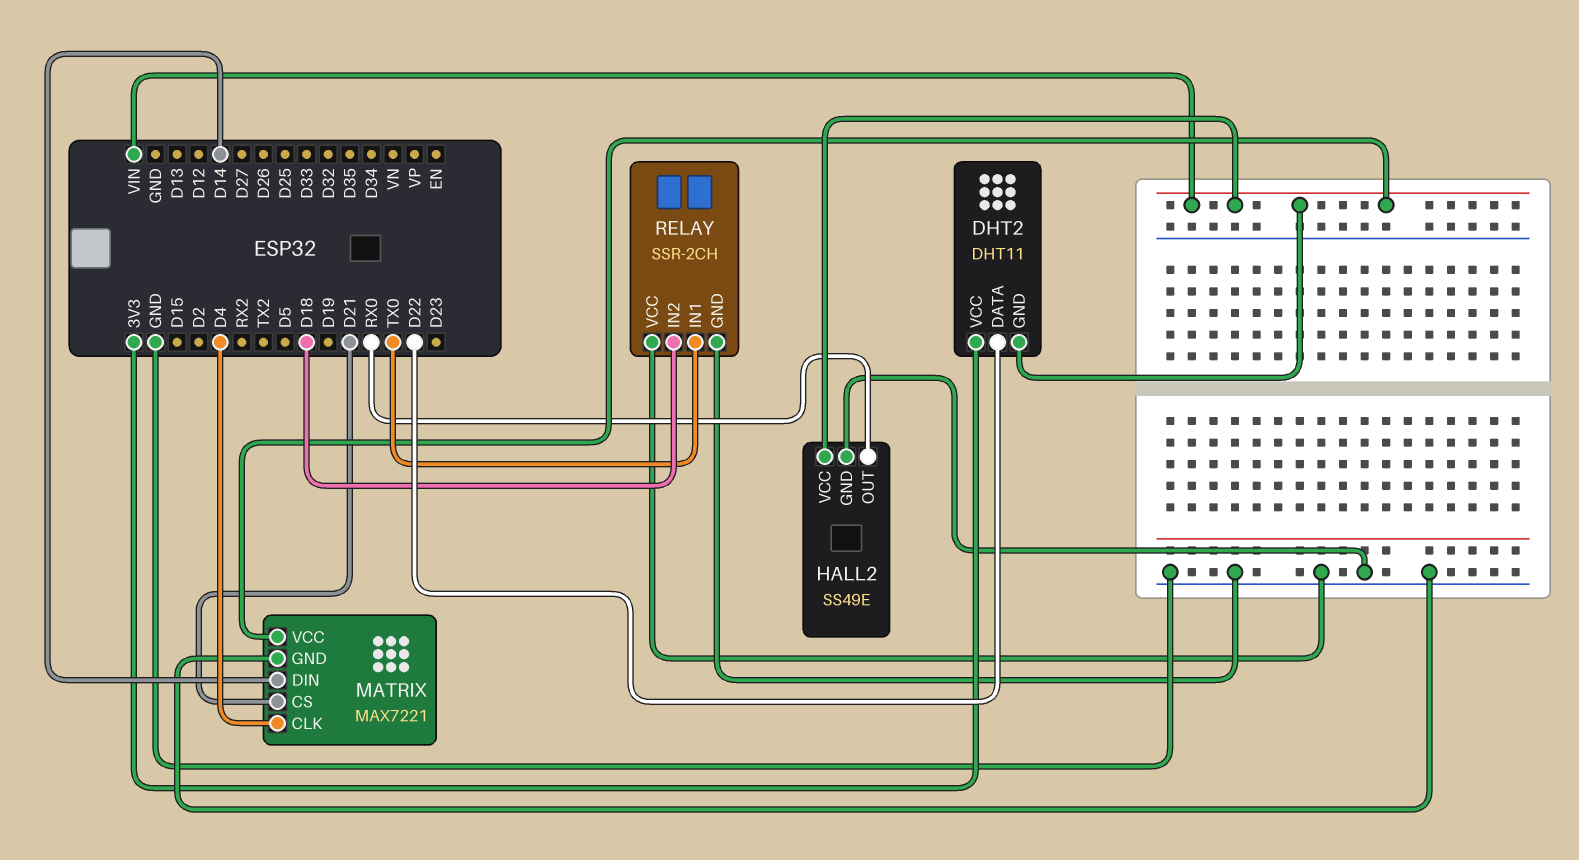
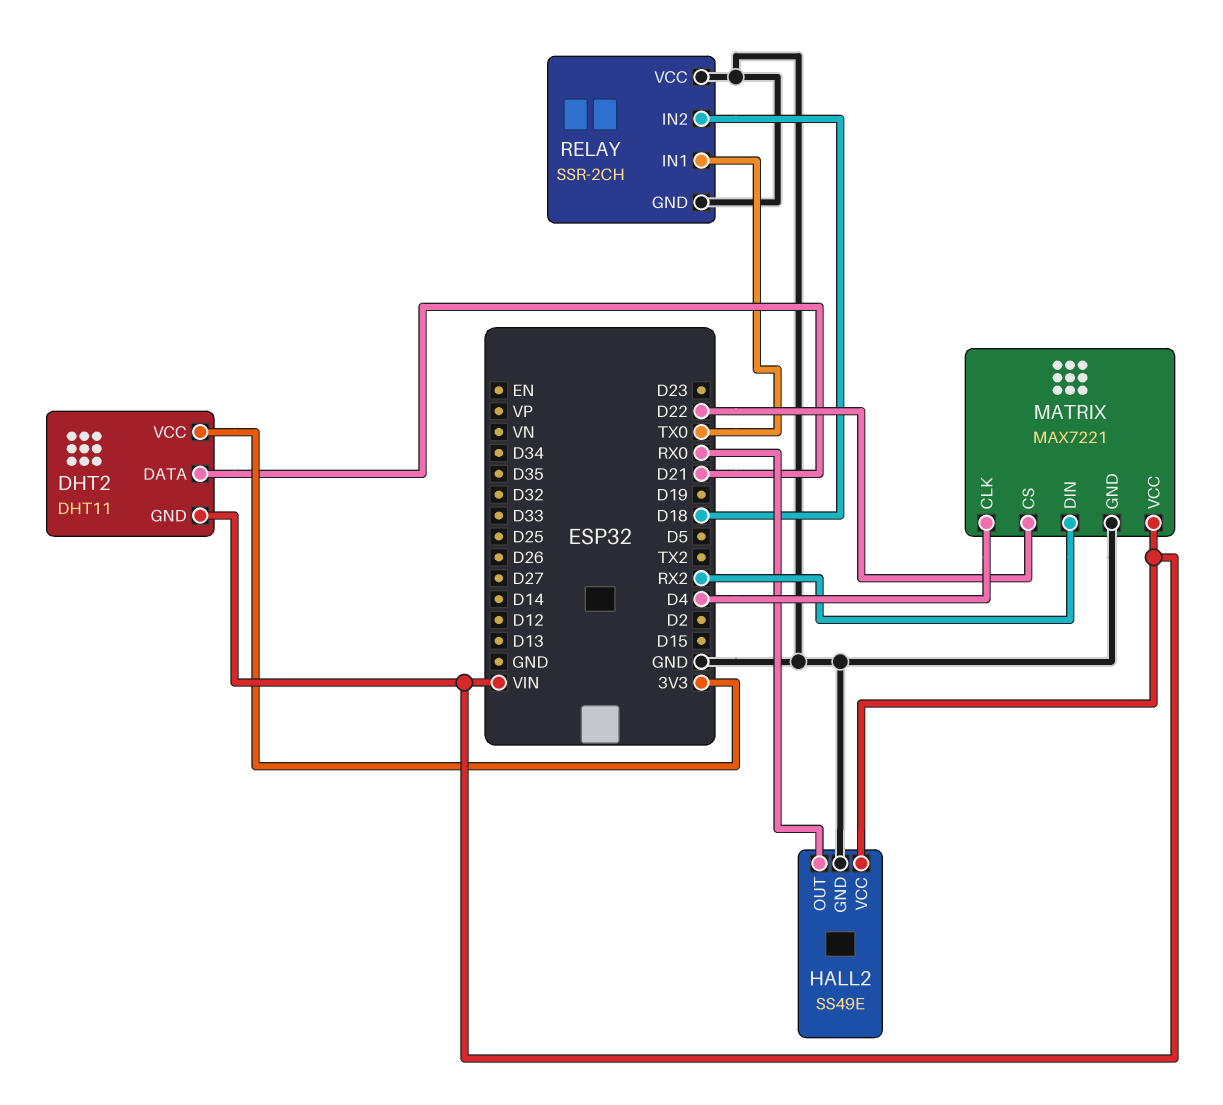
DHT2 pin DATA: D22 -> D21
MATRIX pin CS: D21 -> D22
MATRIX pin DIN: D14 -> RX2

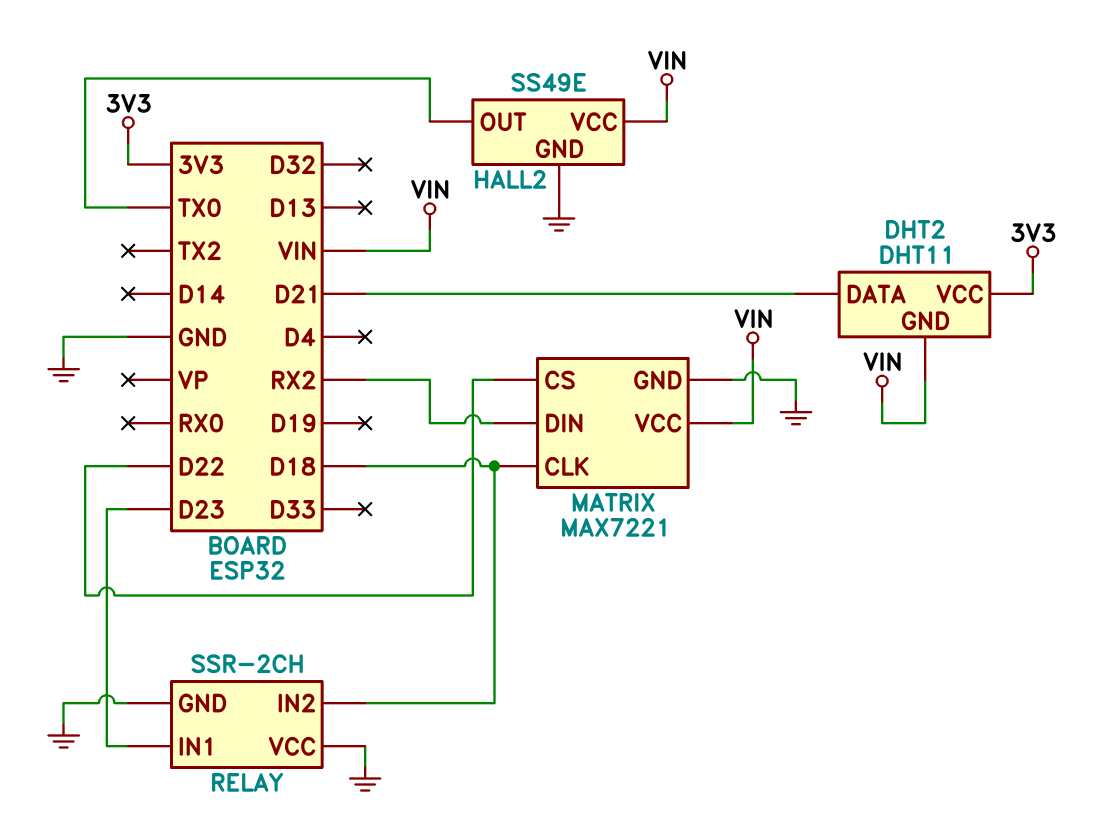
HALL2 pin OUT: RX0 -> TX0
MATRIX pin CLK: D4 -> D18
RELAY pin IN1: TX0 -> D23

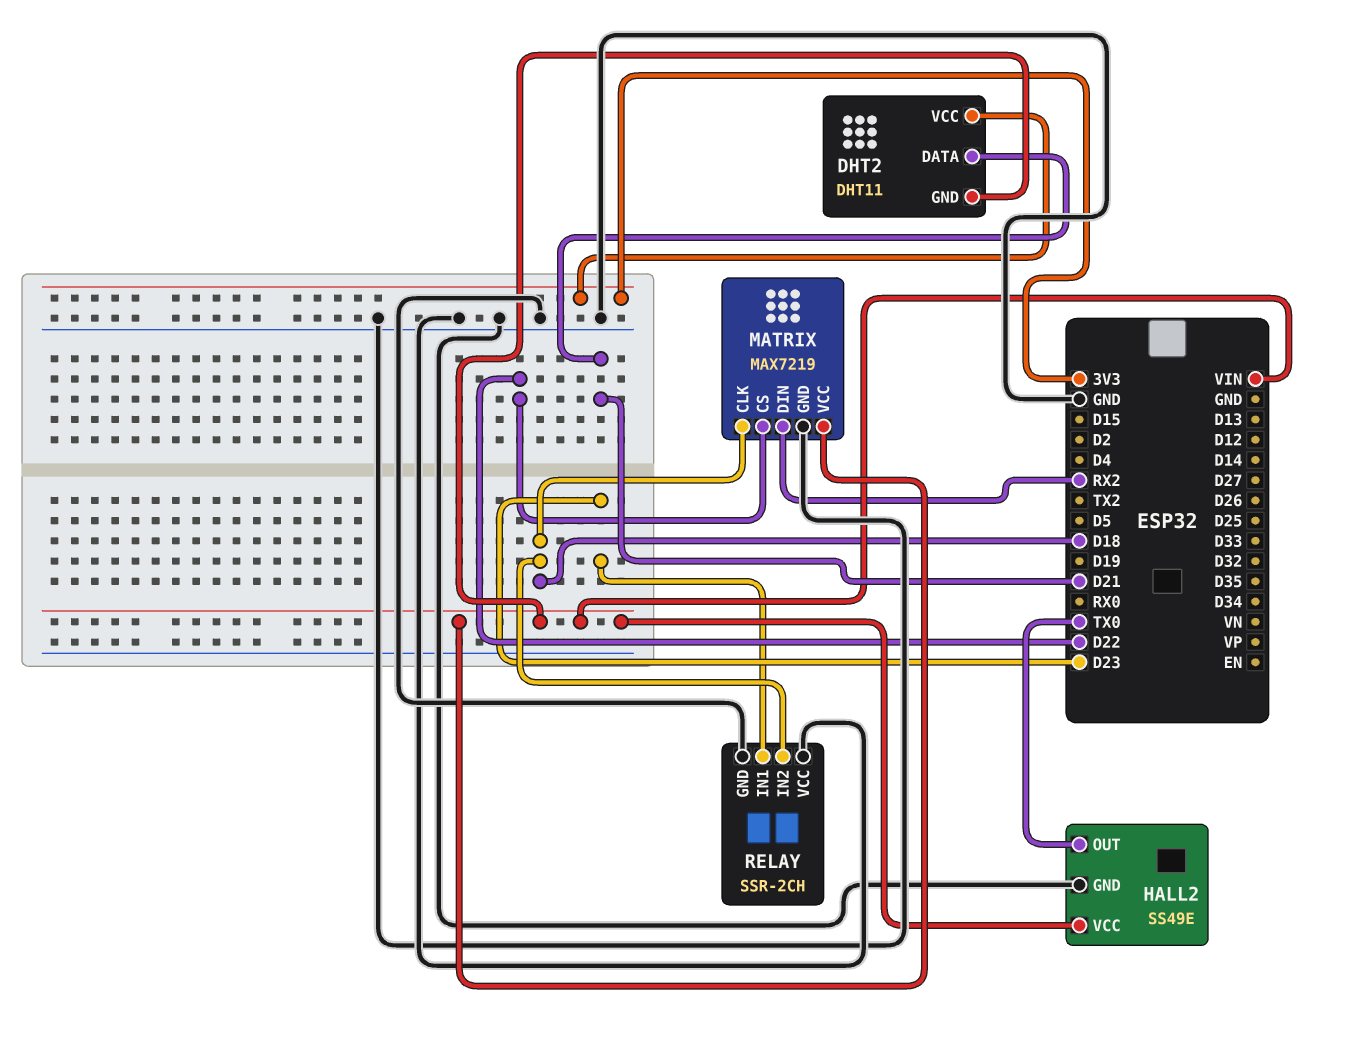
MATRIX: MAX7221 -> MAX7219

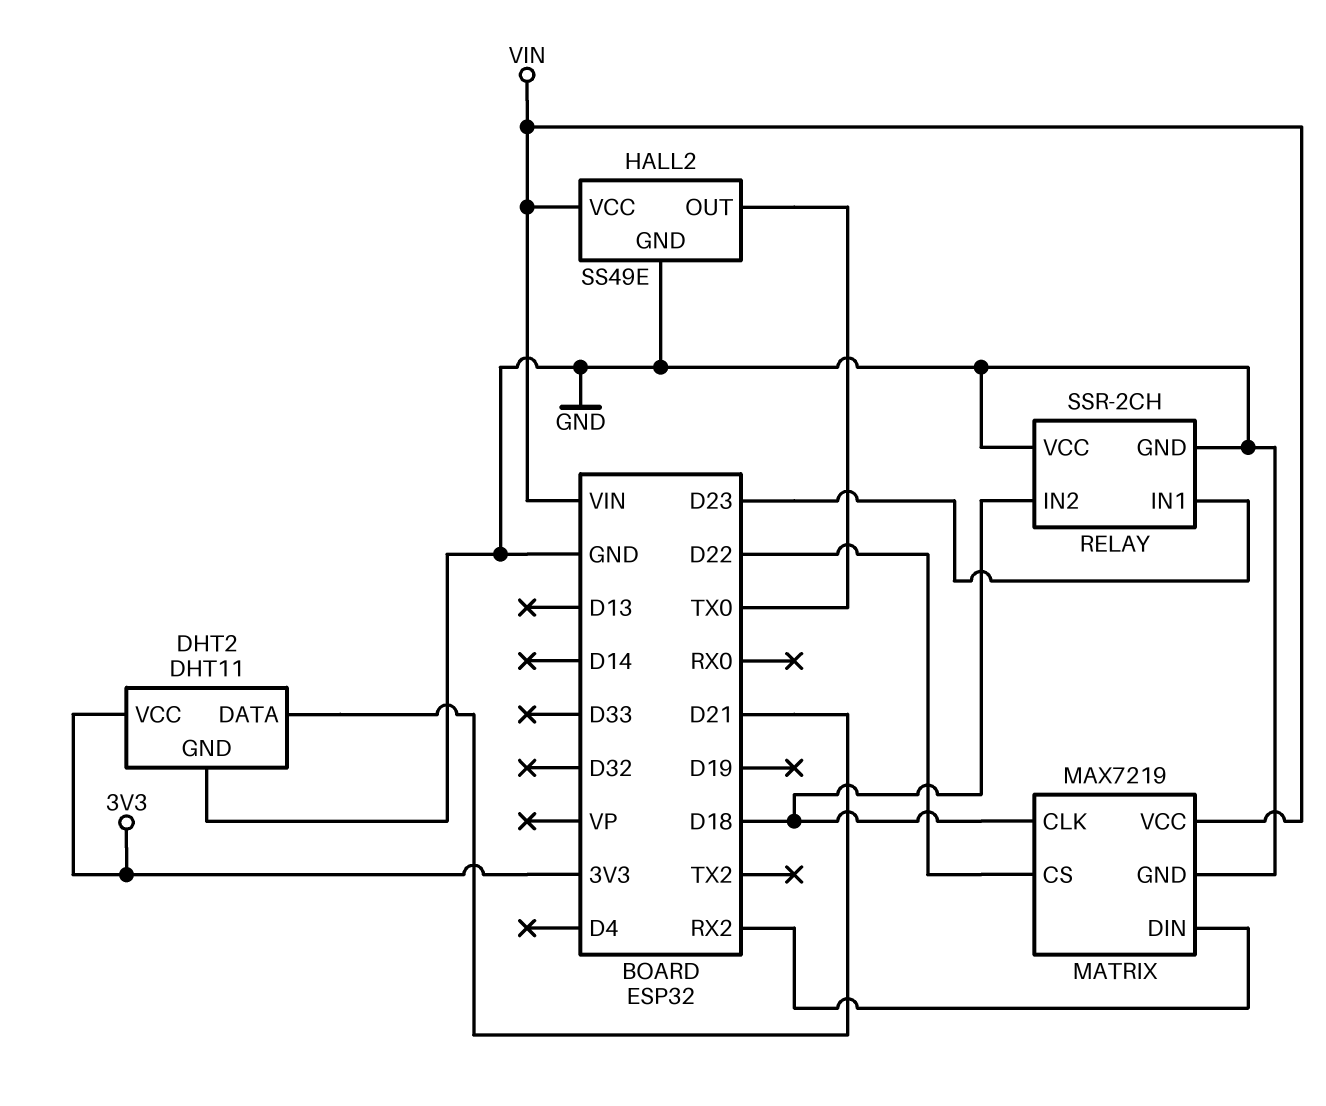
DHT2 pin GND: VIN -> GND

